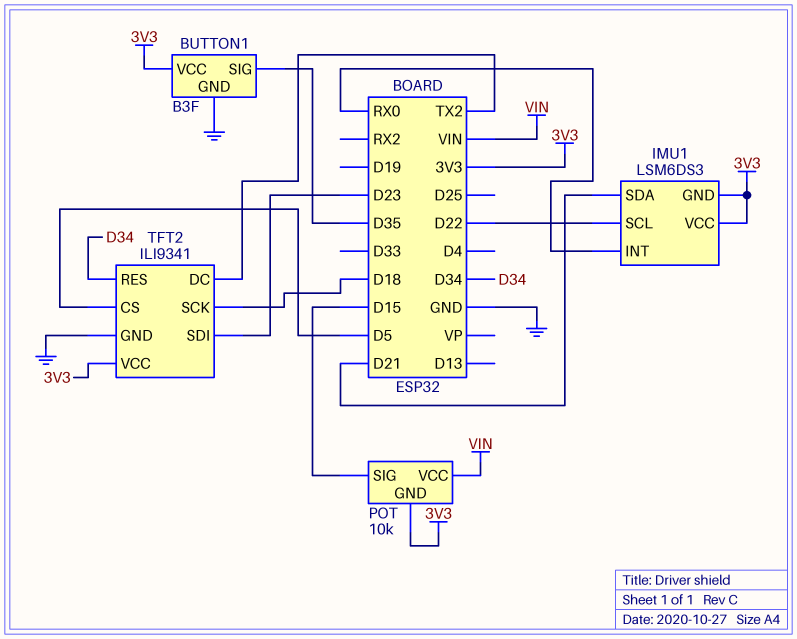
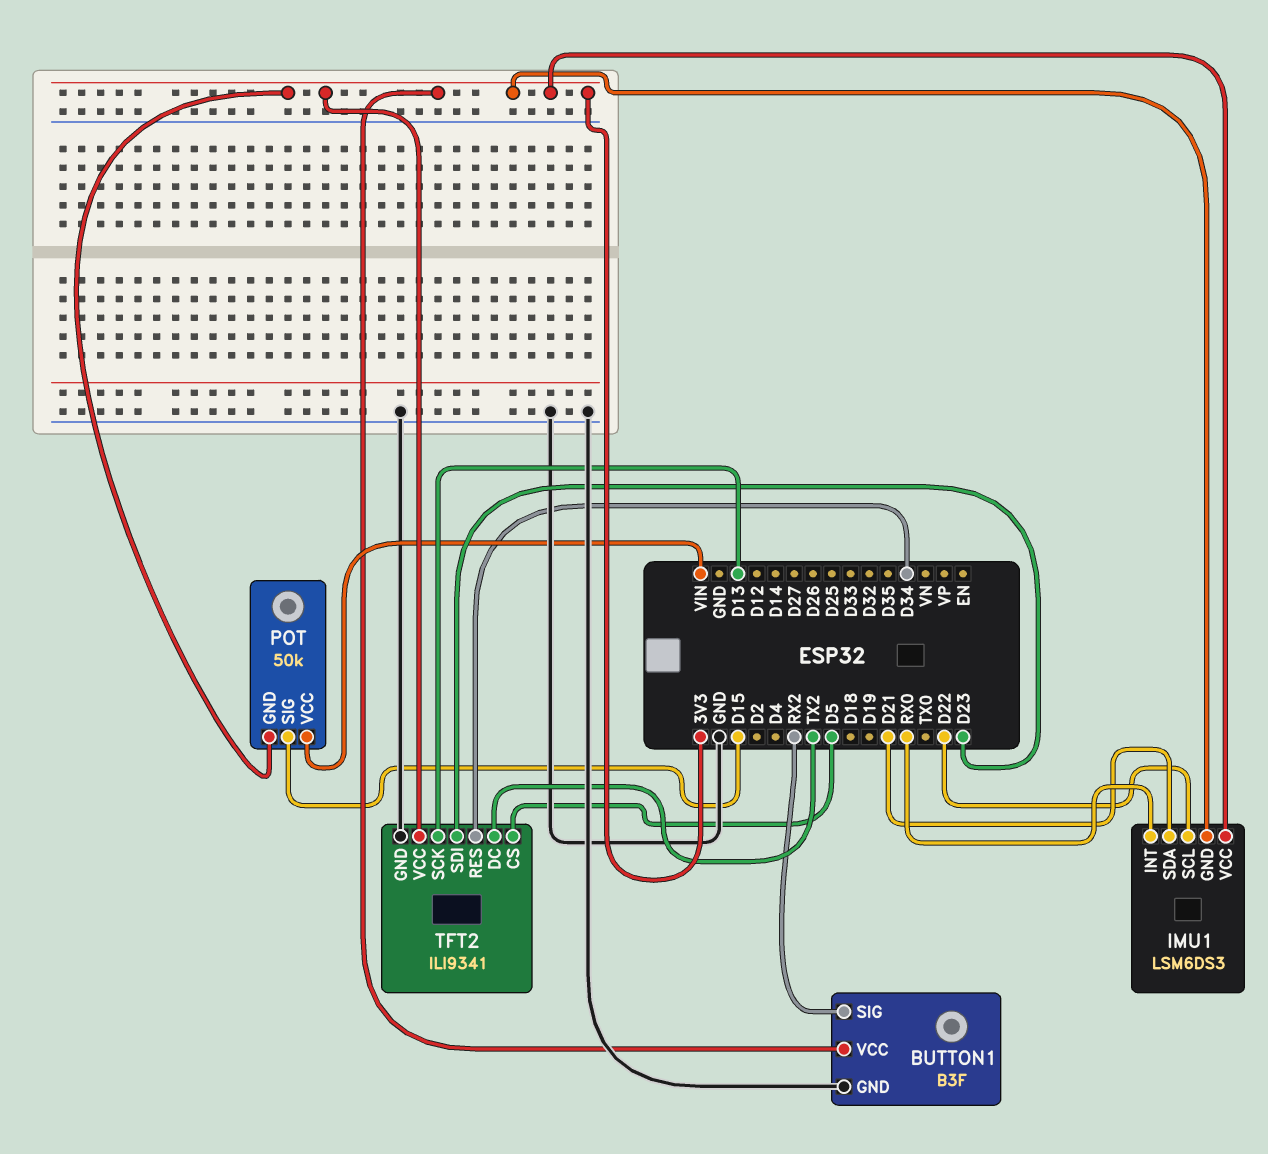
BUTTON1 pin SIG: D35 -> RX2
POT: 10k -> 50k
TFT2 pin SCK: D18 -> D13

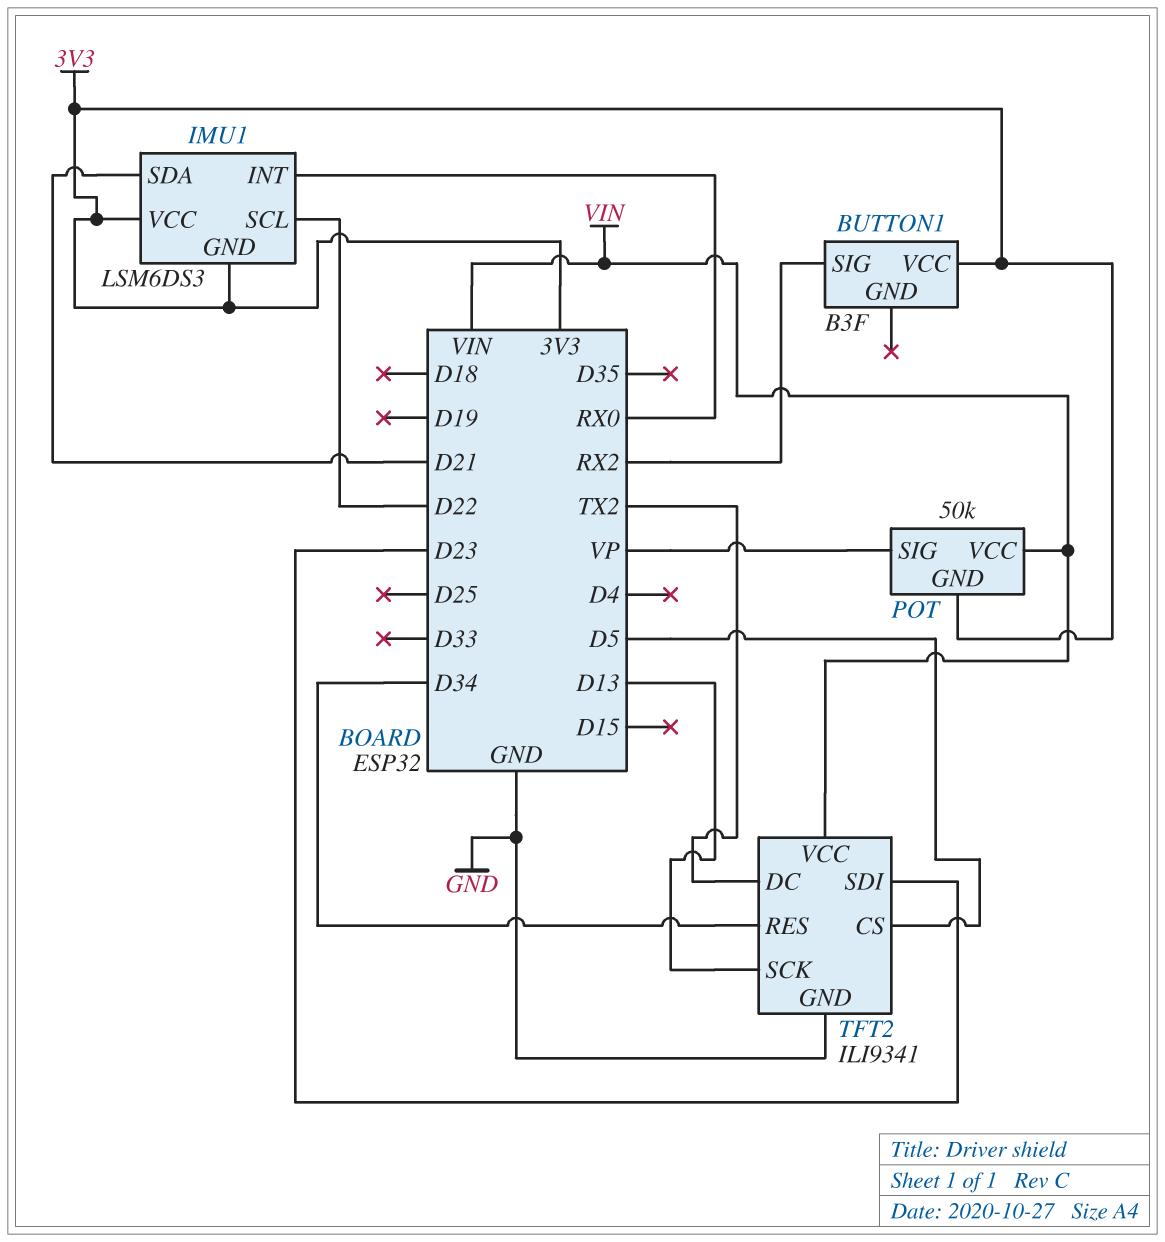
BUTTON1 pin GND: GND -> none
POT pin SIG: D15 -> VP
TFT2 pin VCC: 3V3 -> VIN

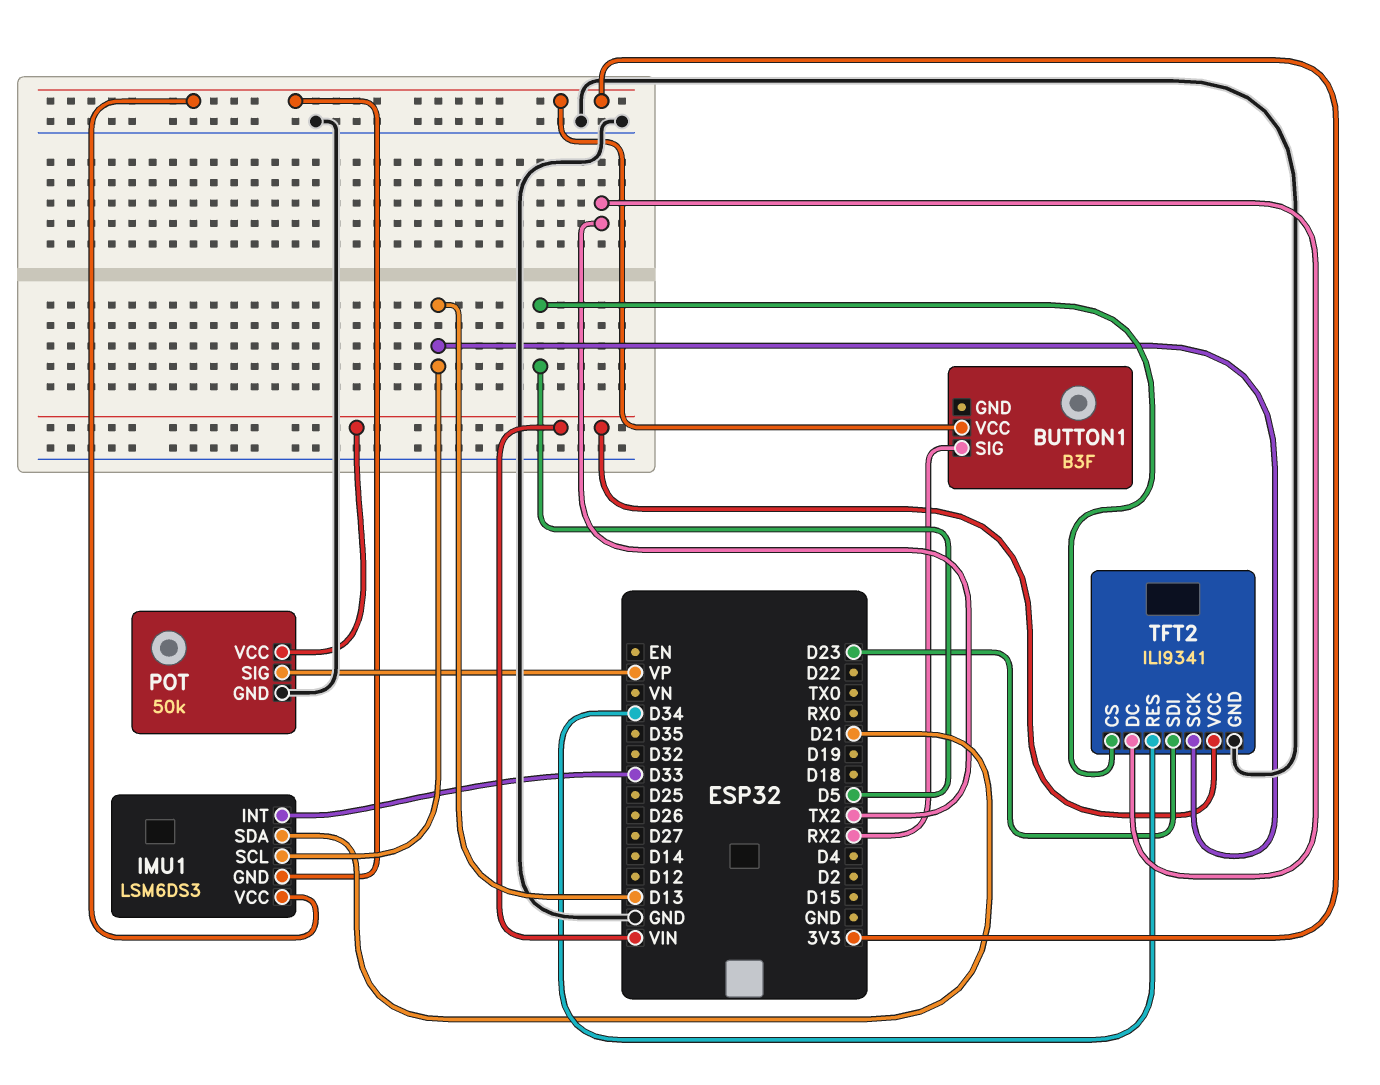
IMU1 pin INT: RX0 -> D33
IMU1 pin SCL: D22 -> D13
POT pin GND: 3V3 -> GND

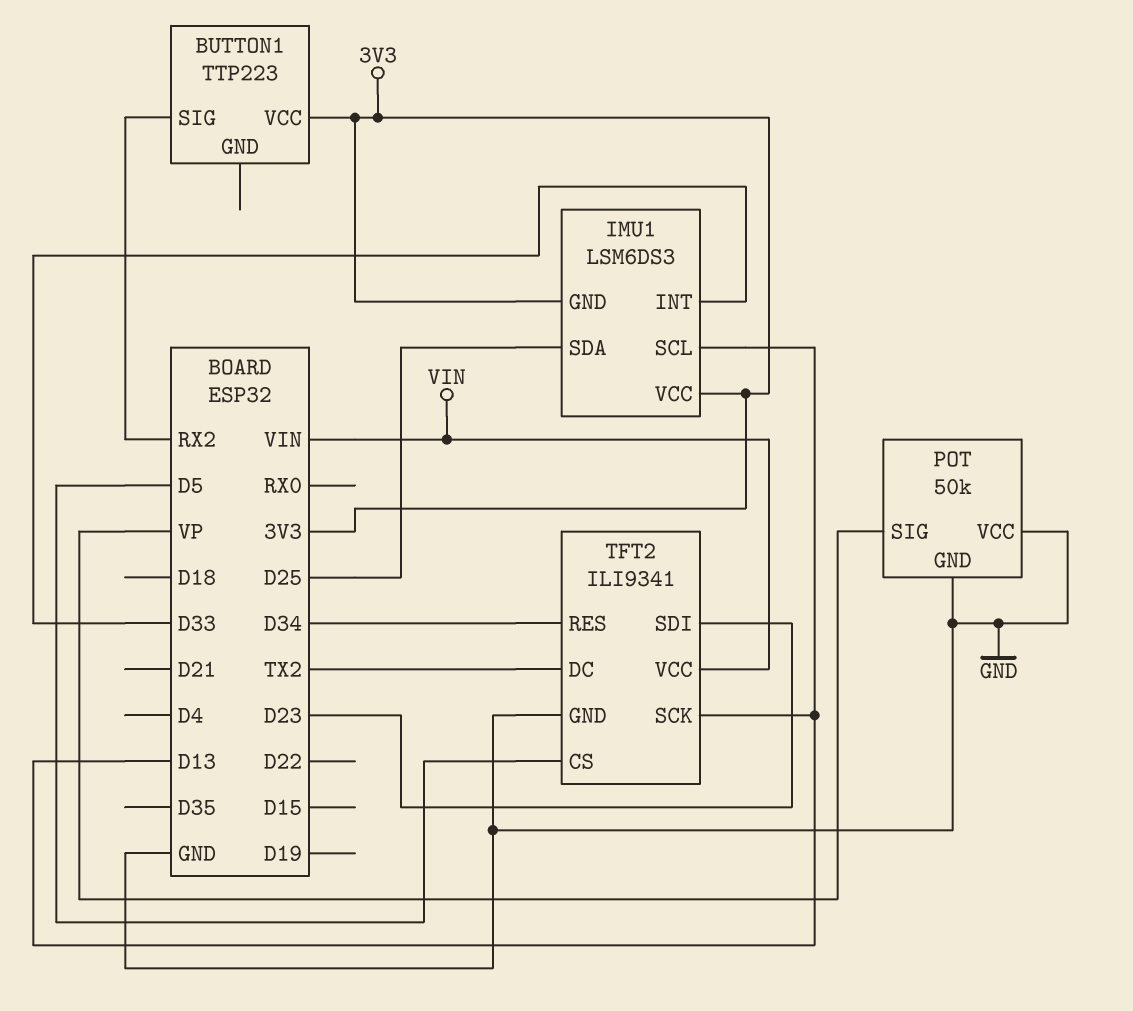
BUTTON1: B3F -> TTP223
IMU1 pin SDA: D21 -> D25
POT pin VCC: VIN -> GND

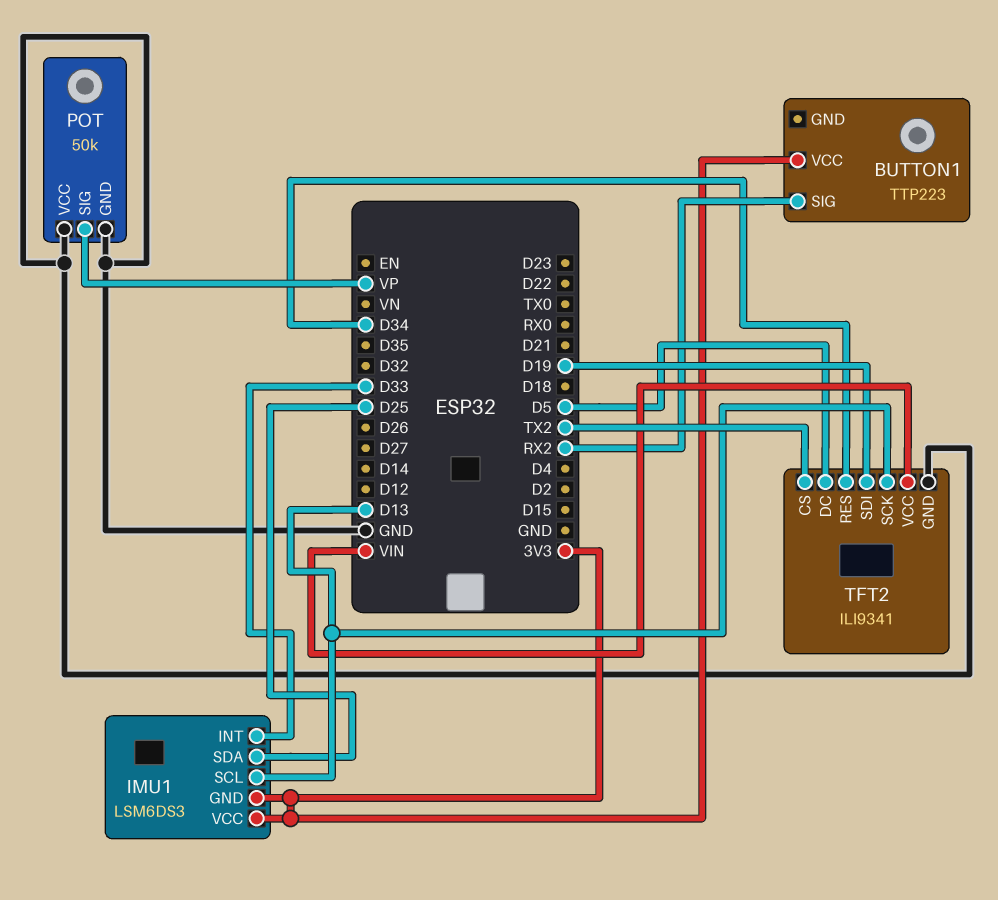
TFT2 pin CS: D5 -> TX2
TFT2 pin DC: TX2 -> D5
TFT2 pin SDI: D23 -> D19

